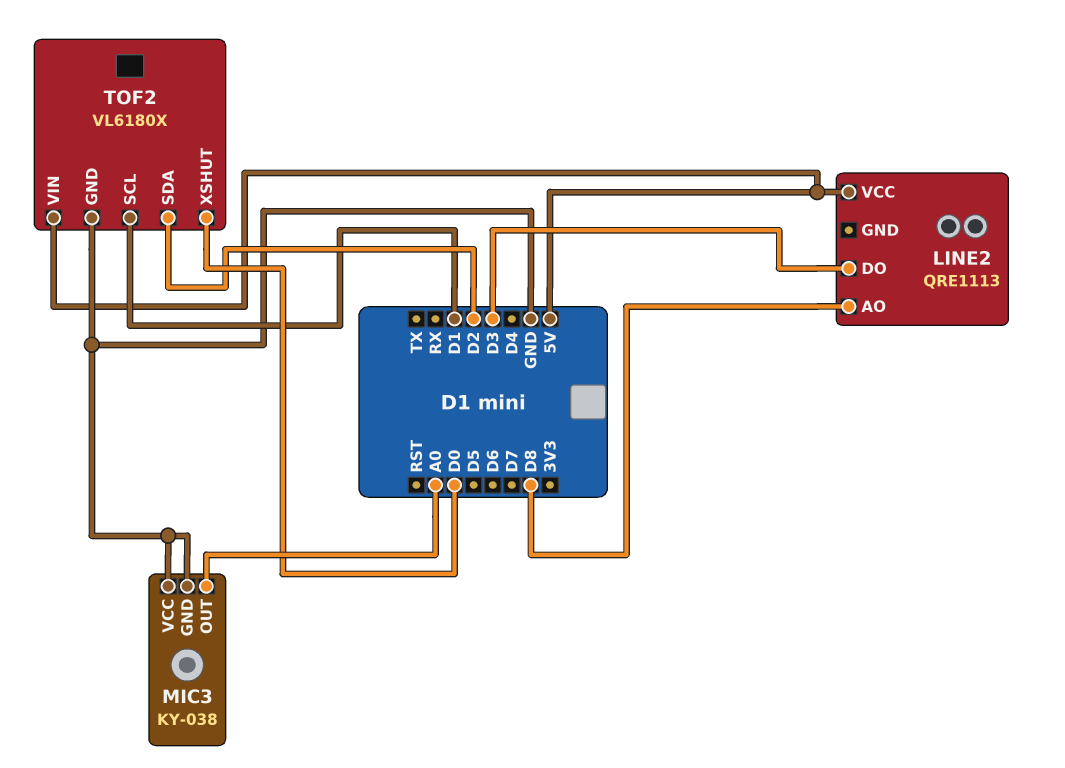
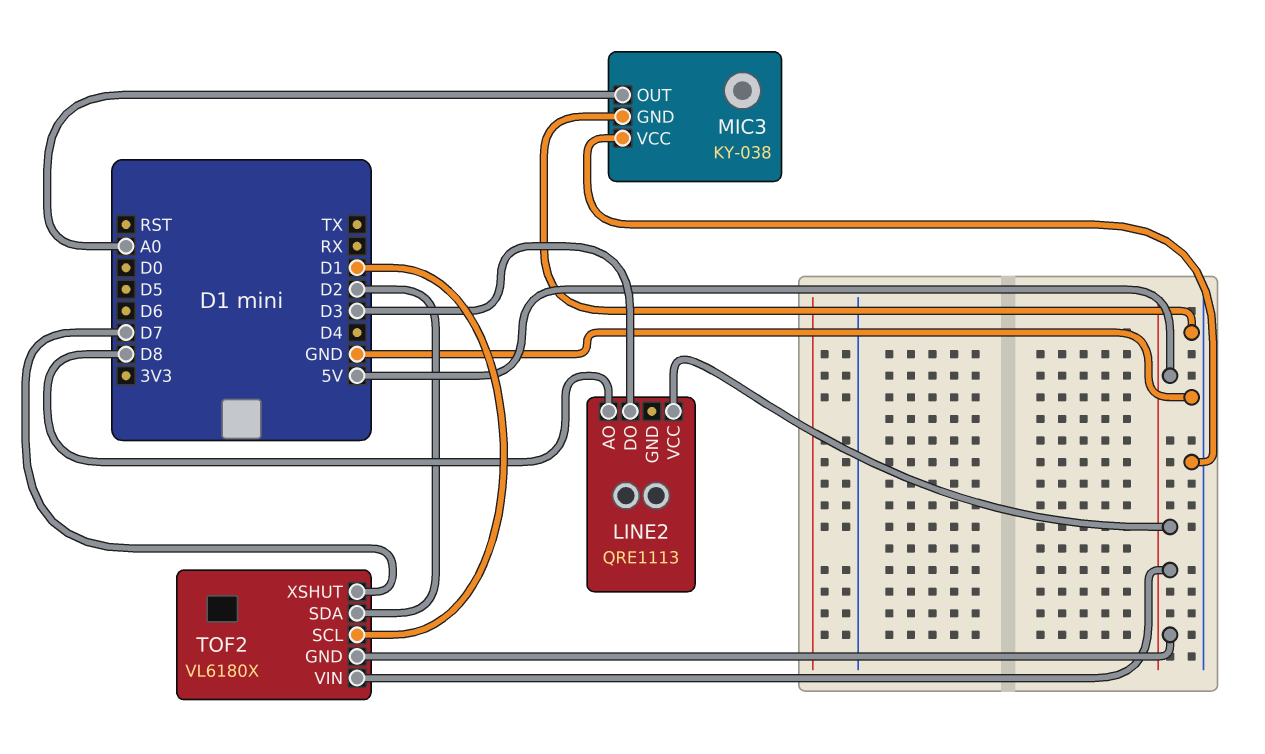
TOF2 pin GND: GND -> 5V
TOF2 pin XSHUT: D0 -> D7

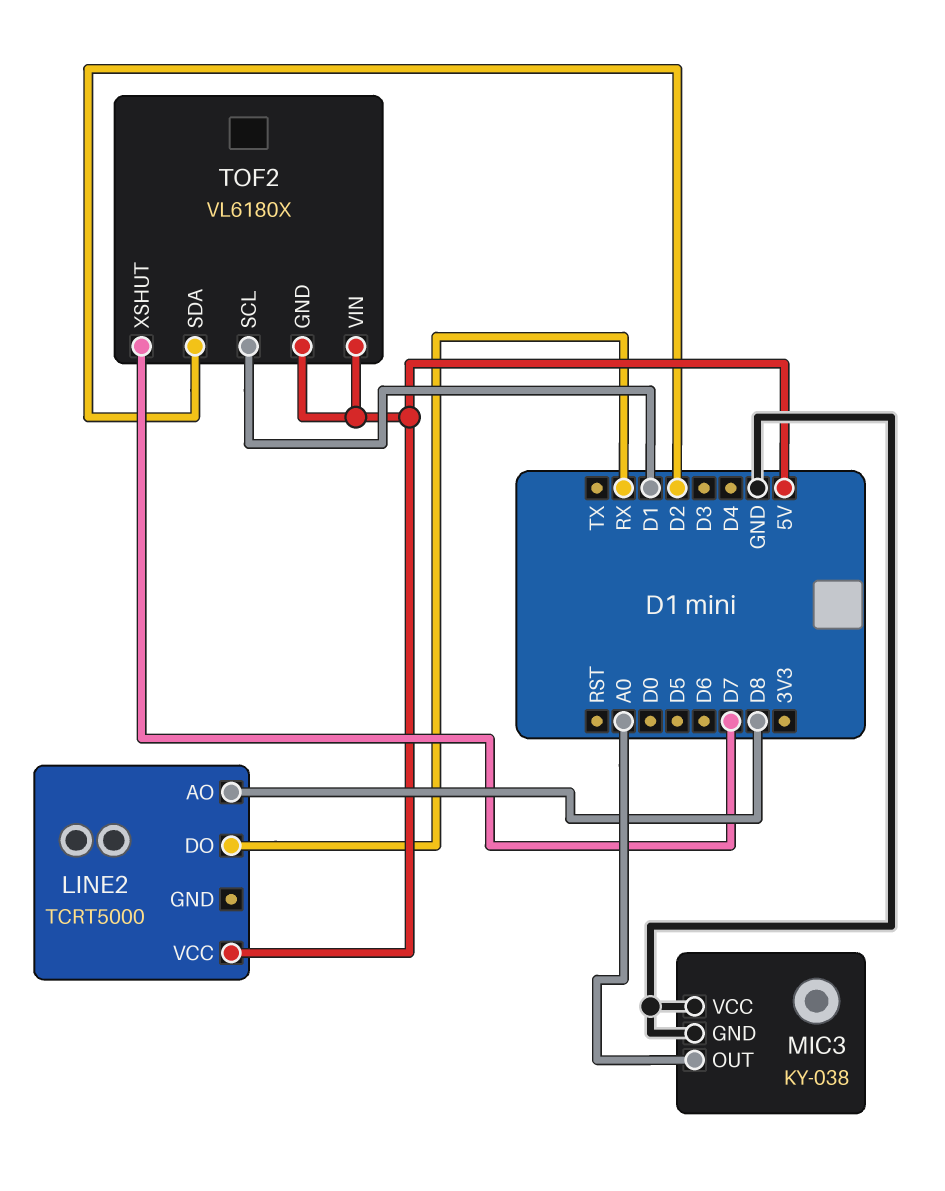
LINE2: QRE1113 -> TCRT5000
LINE2 pin DO: D3 -> RX

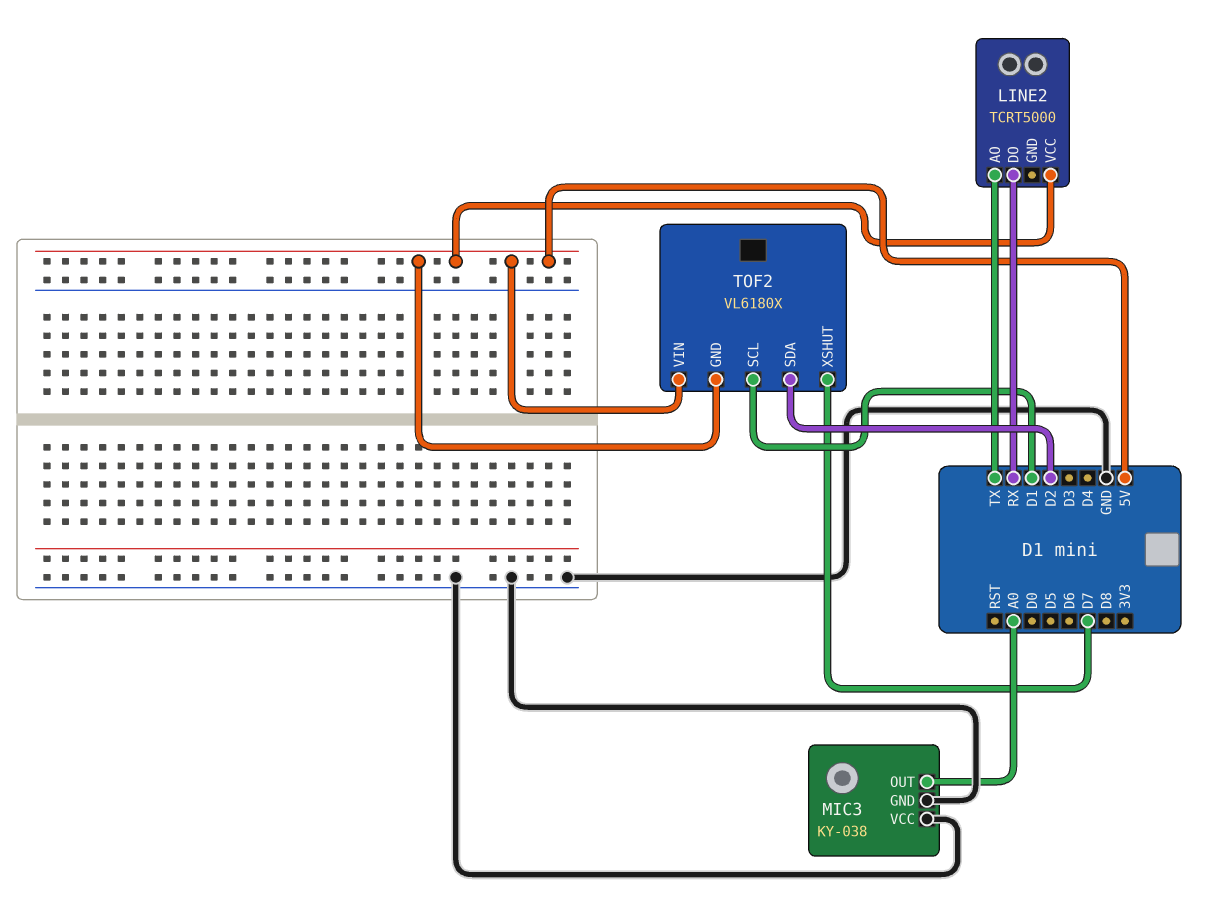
LINE2 pin AO: D8 -> TX

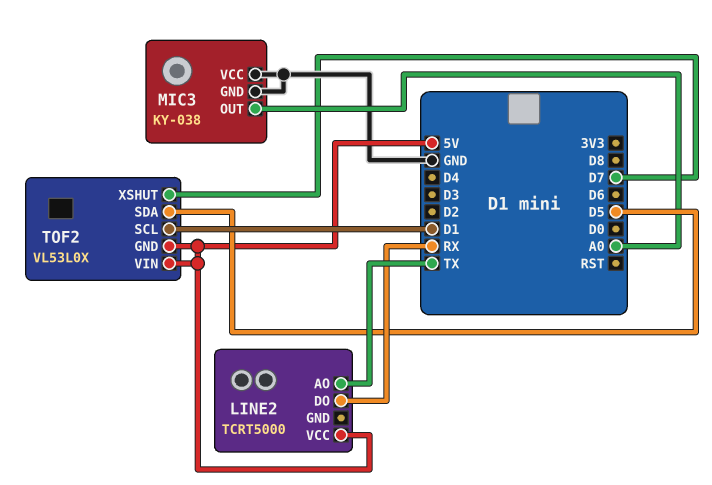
TOF2: VL6180X -> VL53L0X
TOF2 pin SDA: D2 -> D5

